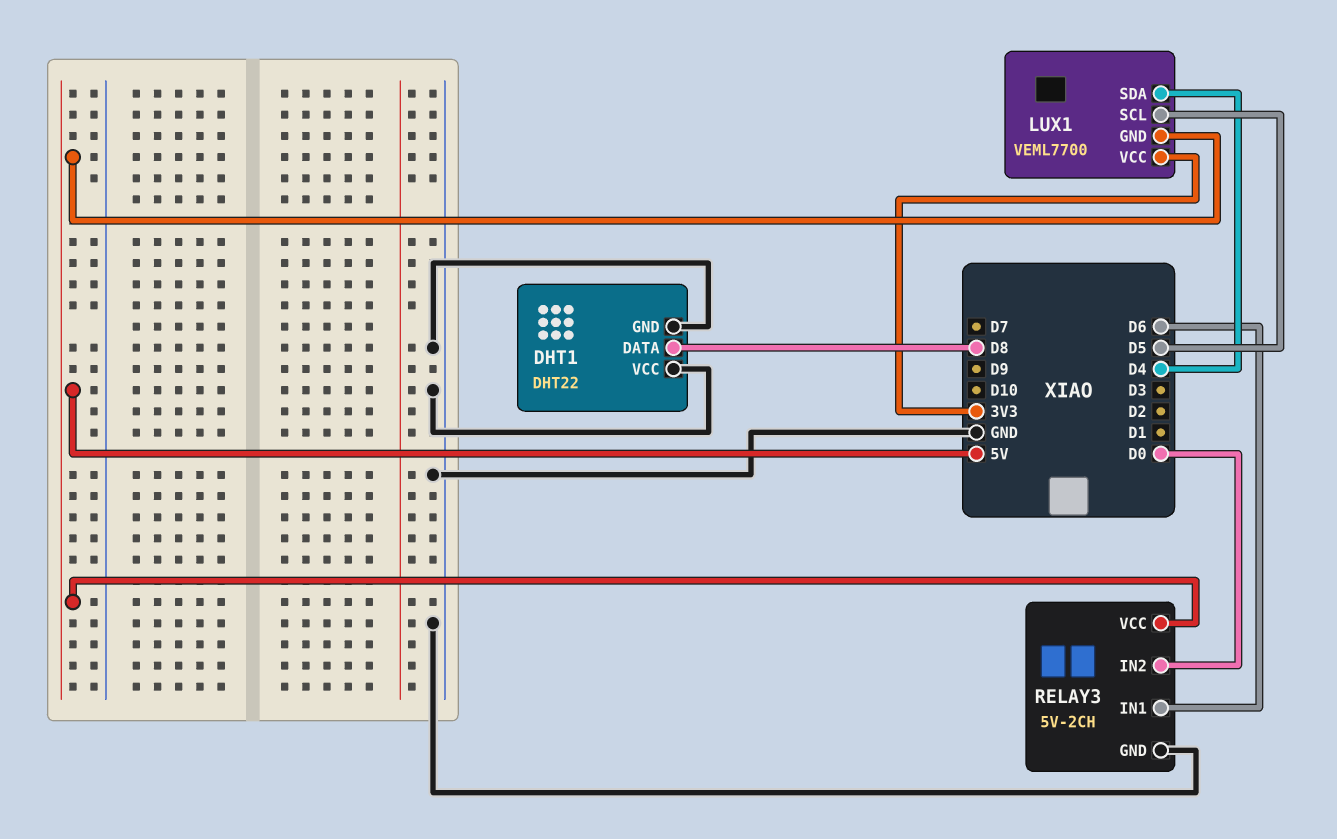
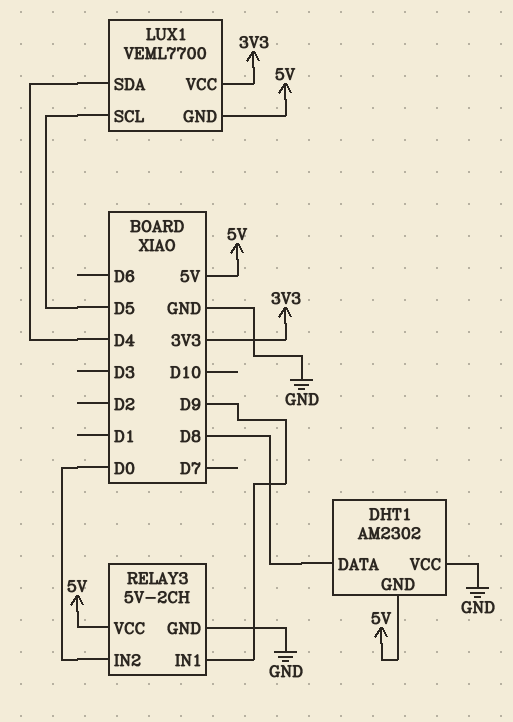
DHT1: DHT22 -> AM2302
DHT1 pin GND: GND -> 5V
RELAY3 pin IN1: D6 -> D9

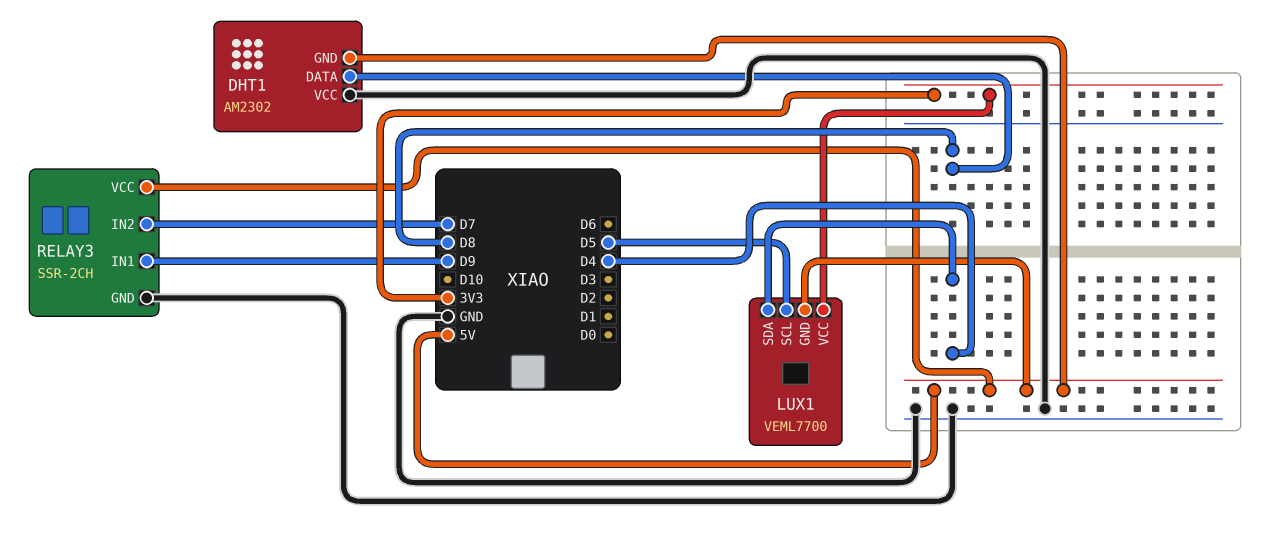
RELAY3: 5V-2CH -> SSR-2CH
RELAY3 pin IN2: D0 -> D7

